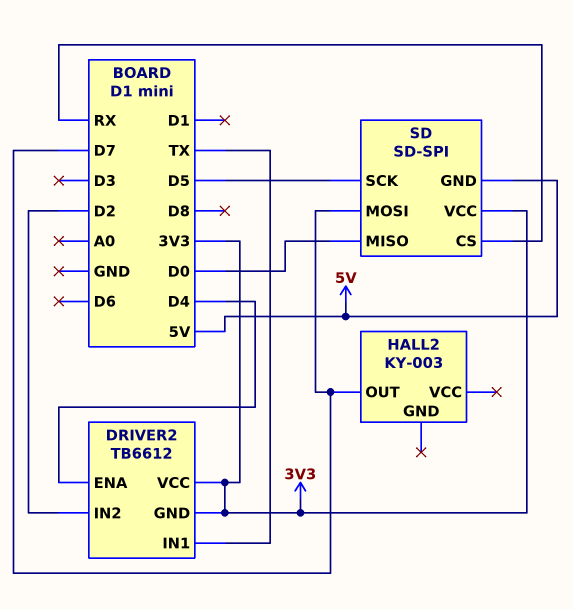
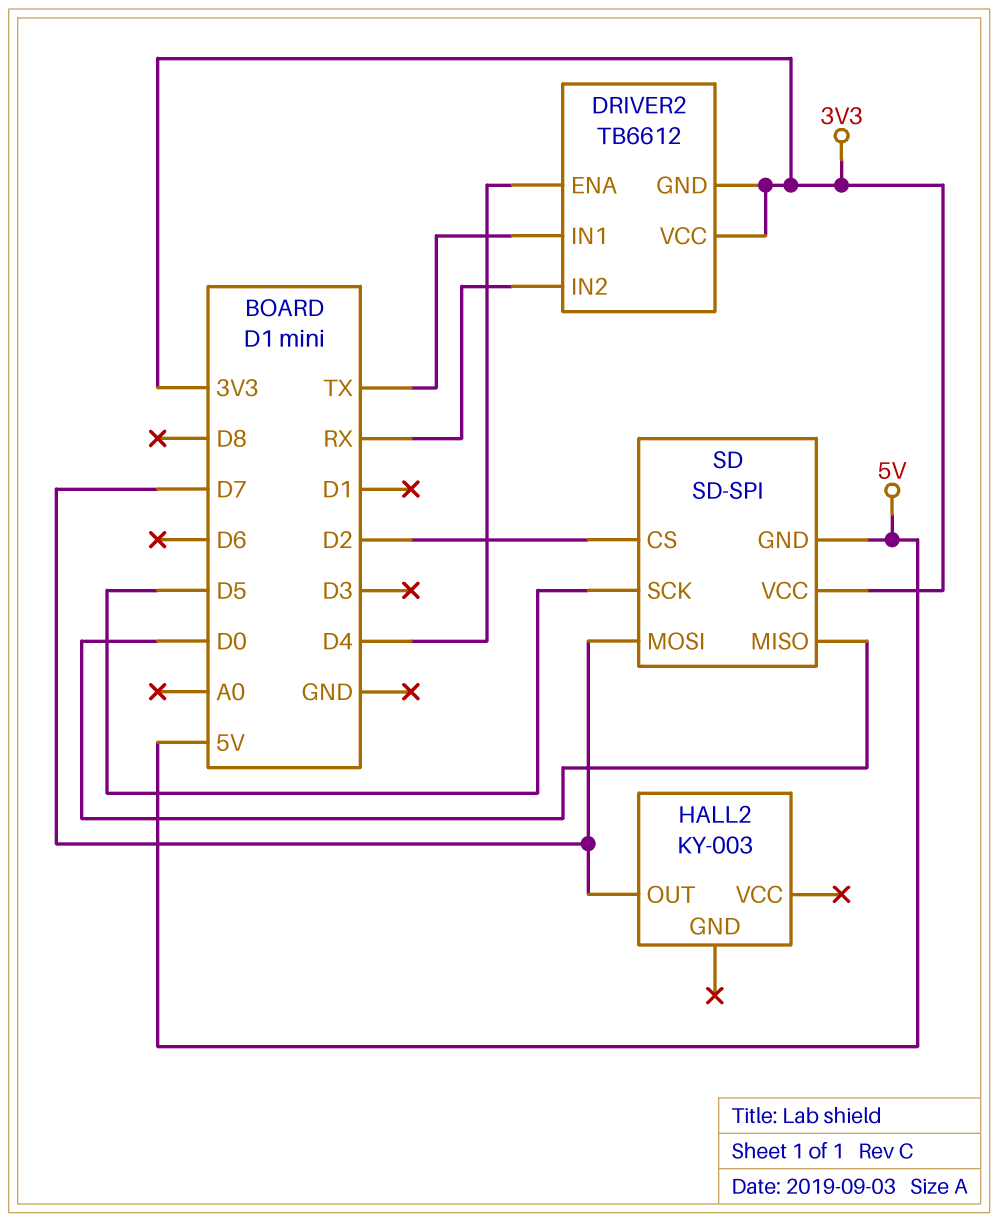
DRIVER2 pin IN2: D2 -> RX
SD pin CS: RX -> D2

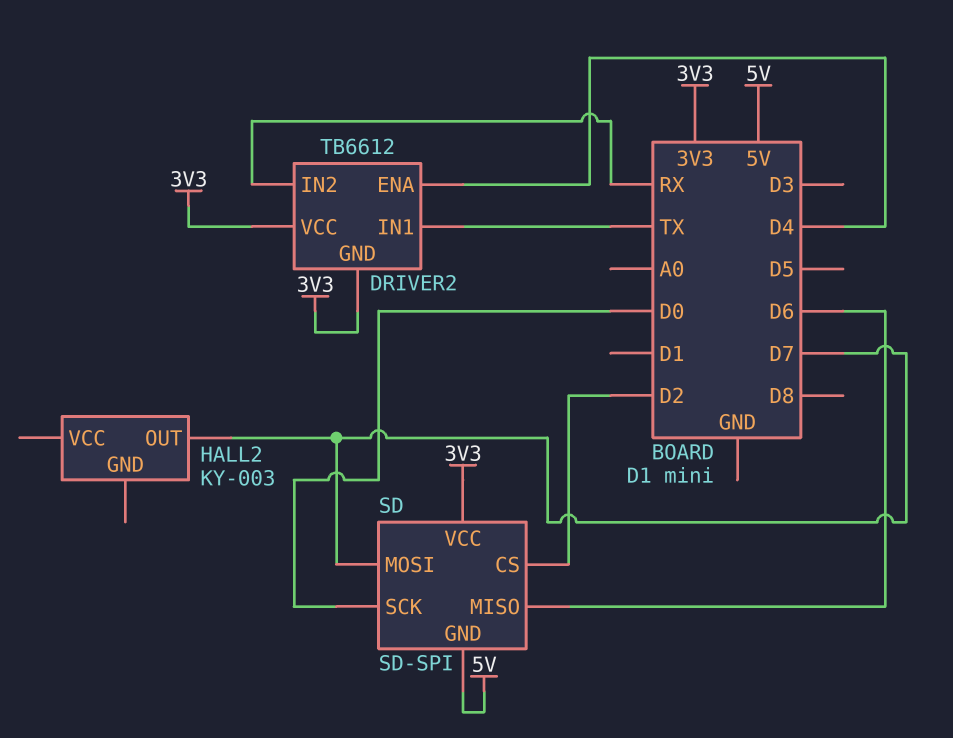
SD pin MISO: D0 -> D6
SD pin SCK: D5 -> D0

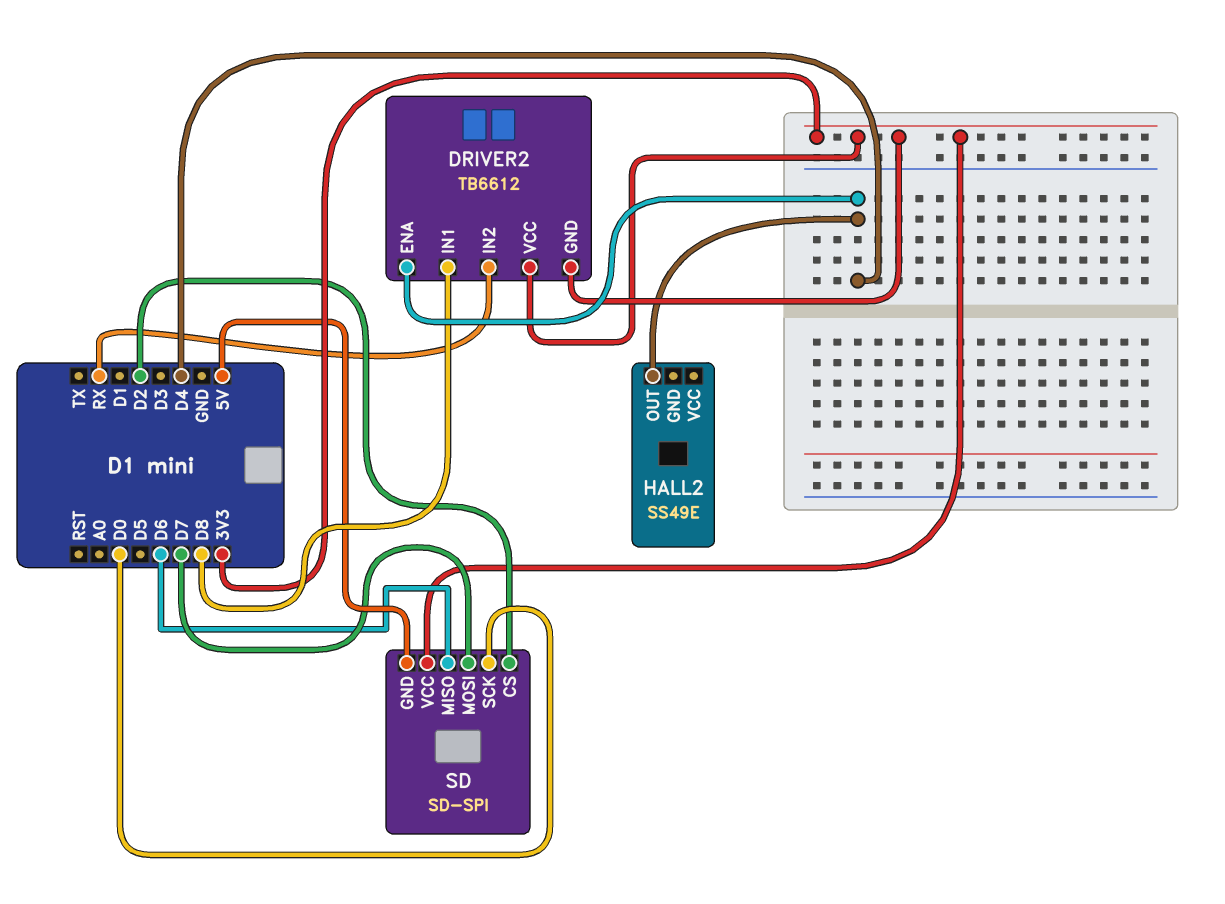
DRIVER2 pin IN1: TX -> D8
HALL2: KY-003 -> SS49E
HALL2 pin OUT: D7 -> D4

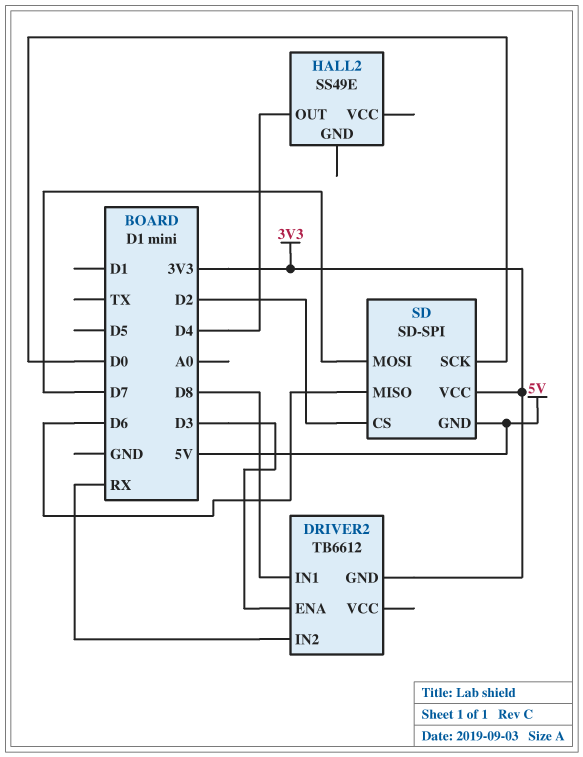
DRIVER2 pin ENA: D4 -> D3
DRIVER2 pin VCC: 3V3 -> none

